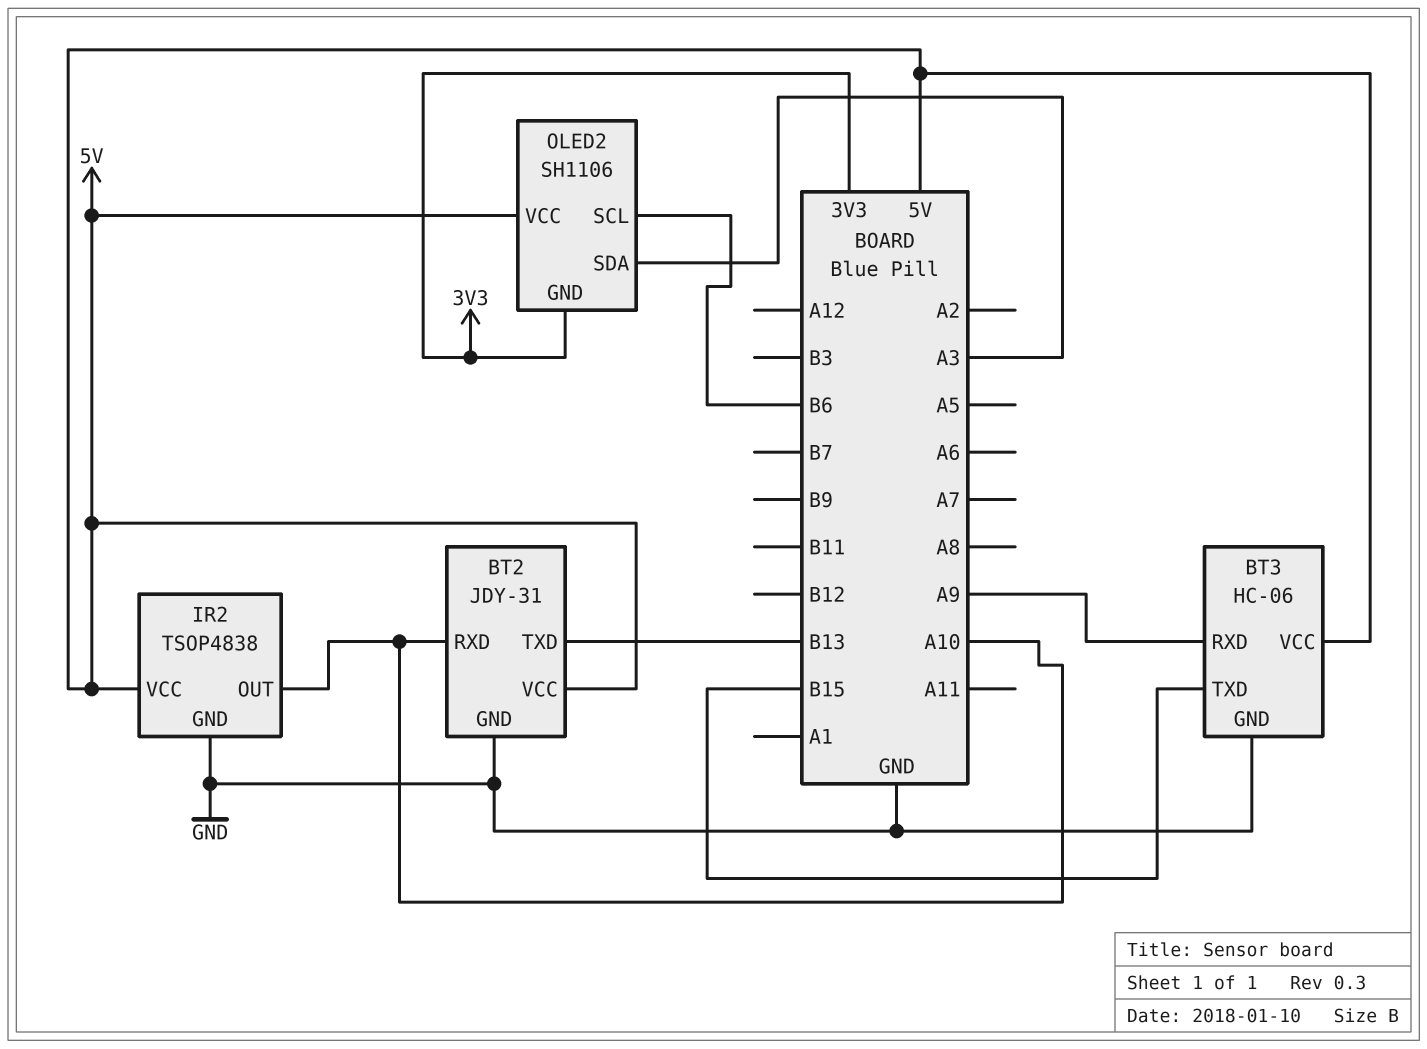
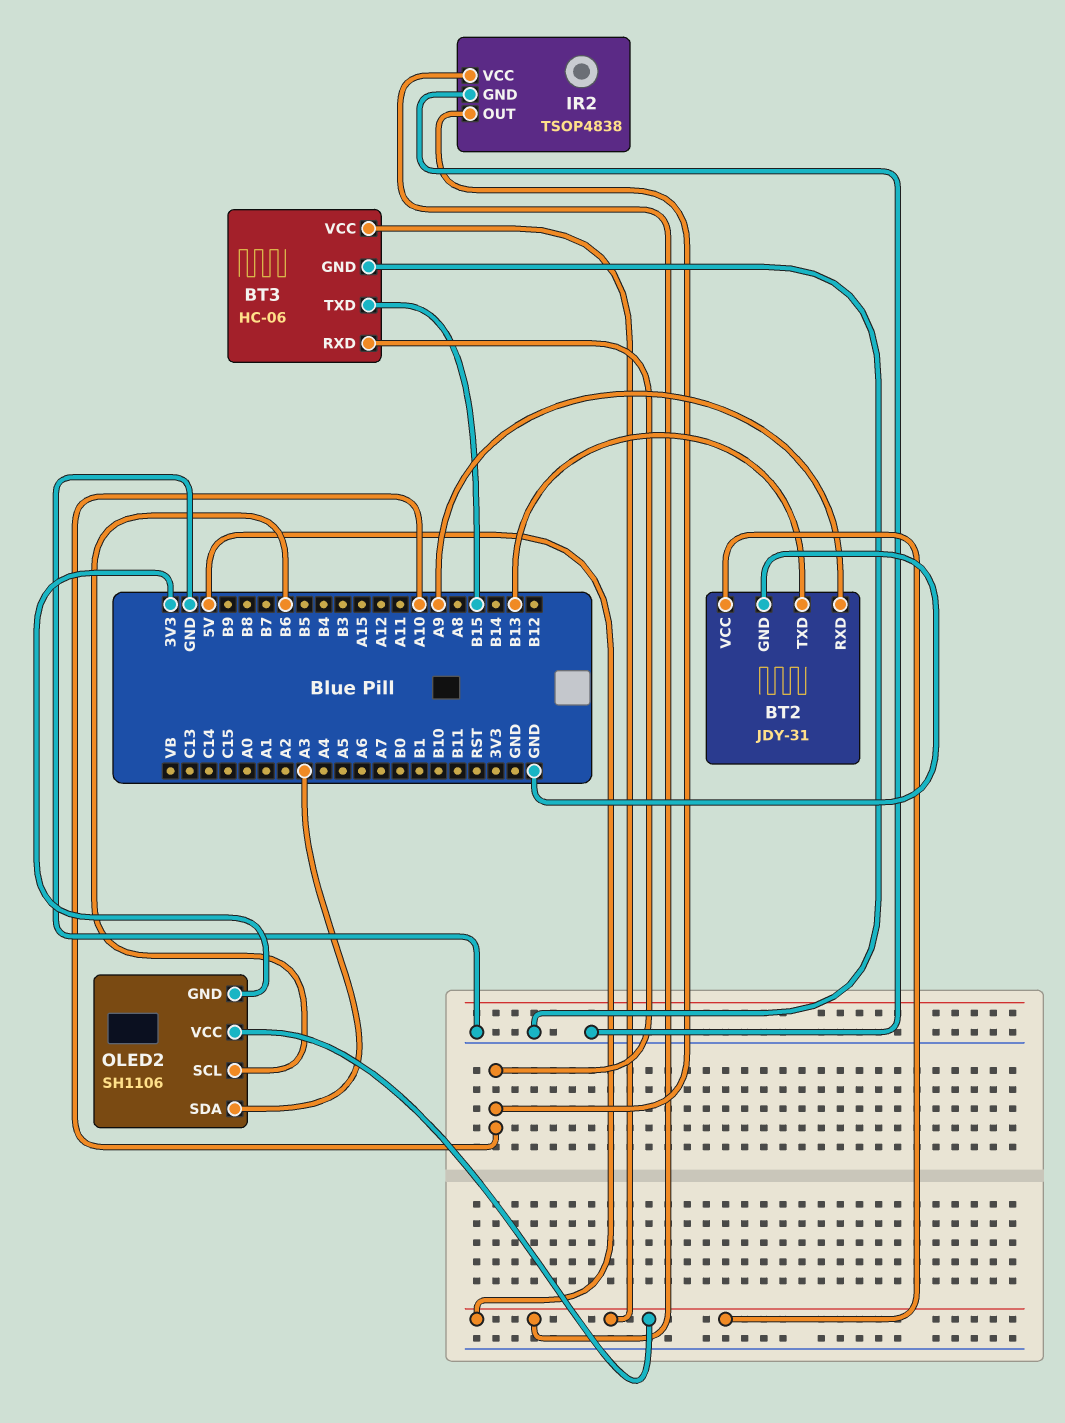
BT2 pin RXD: A10 -> A9
BT3 pin RXD: A9 -> A10

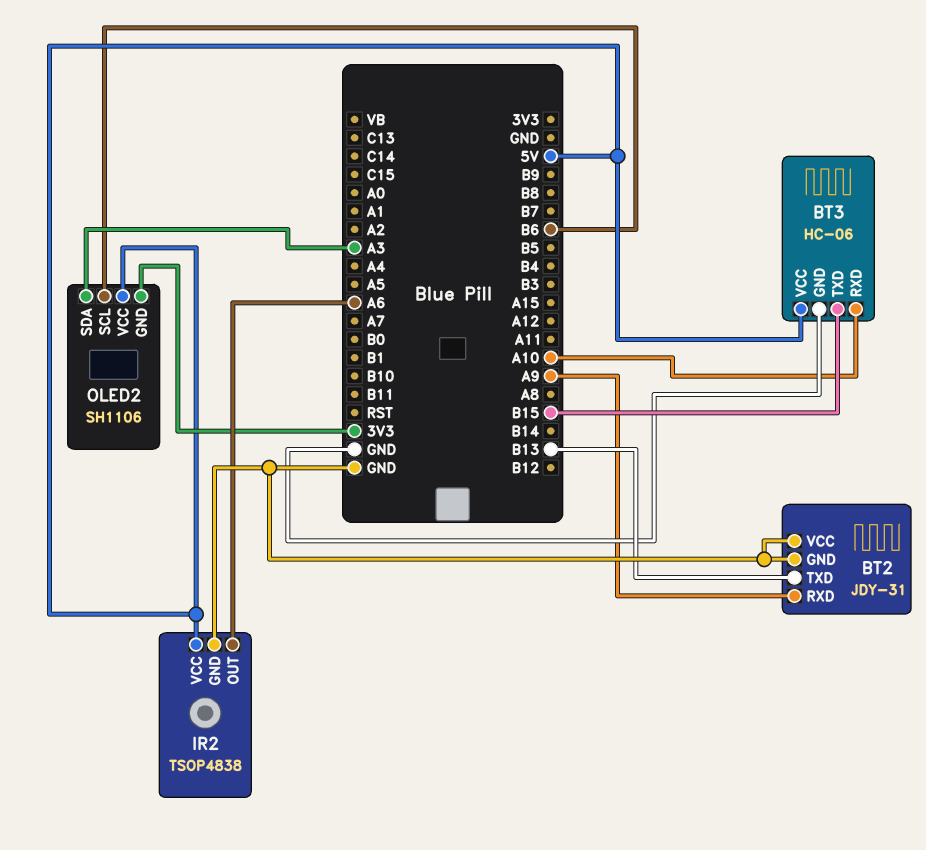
BT2 pin VCC: 5V -> GND
IR2 pin OUT: A10 -> A6

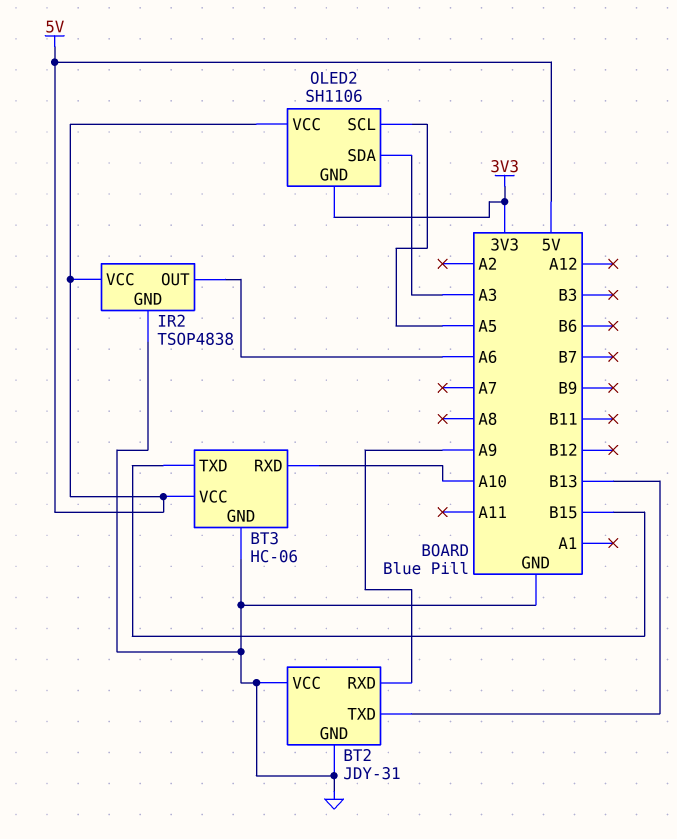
OLED2 pin SCL: B6 -> A5

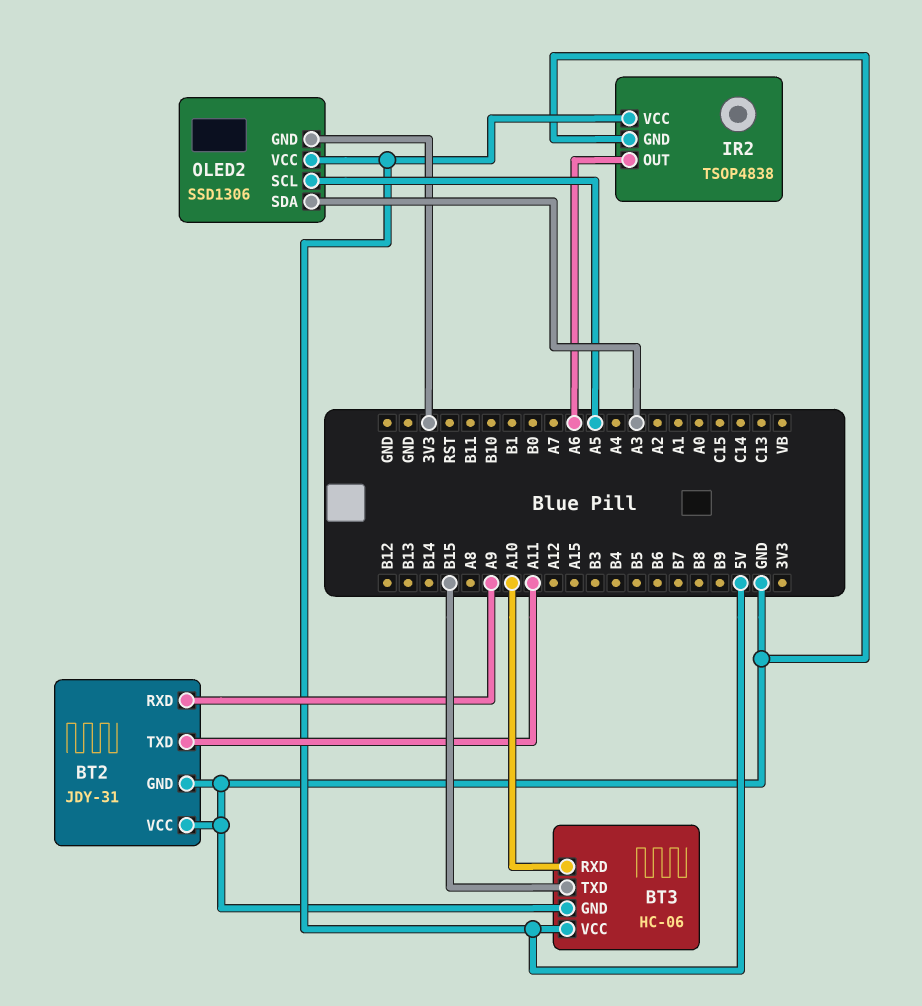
BT2 pin TXD: B13 -> A11
OLED2: SH1106 -> SSD1306

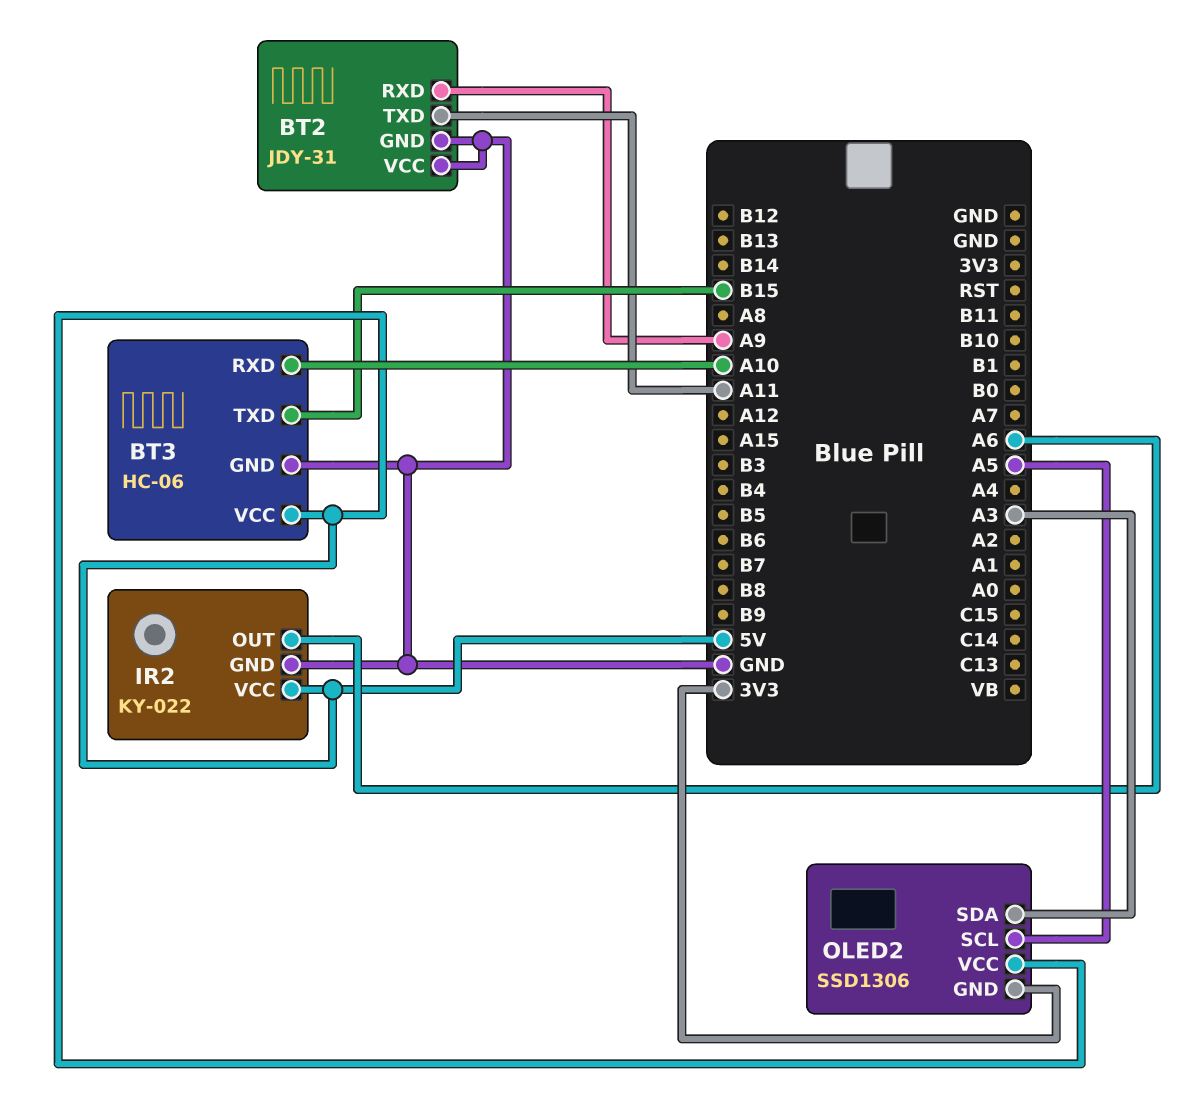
IR2: TSOP4838 -> KY-022

